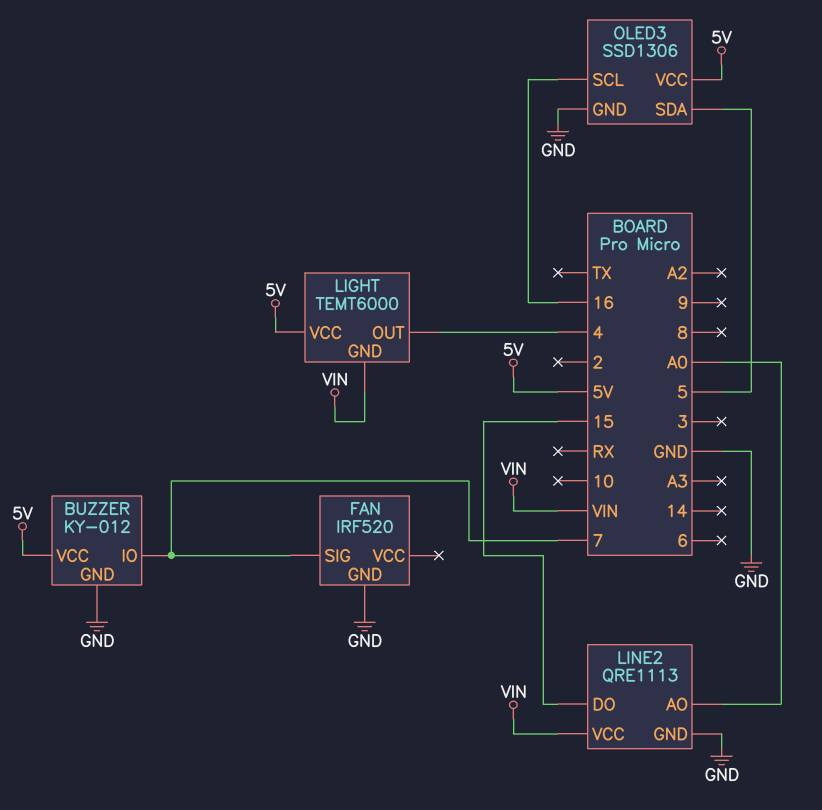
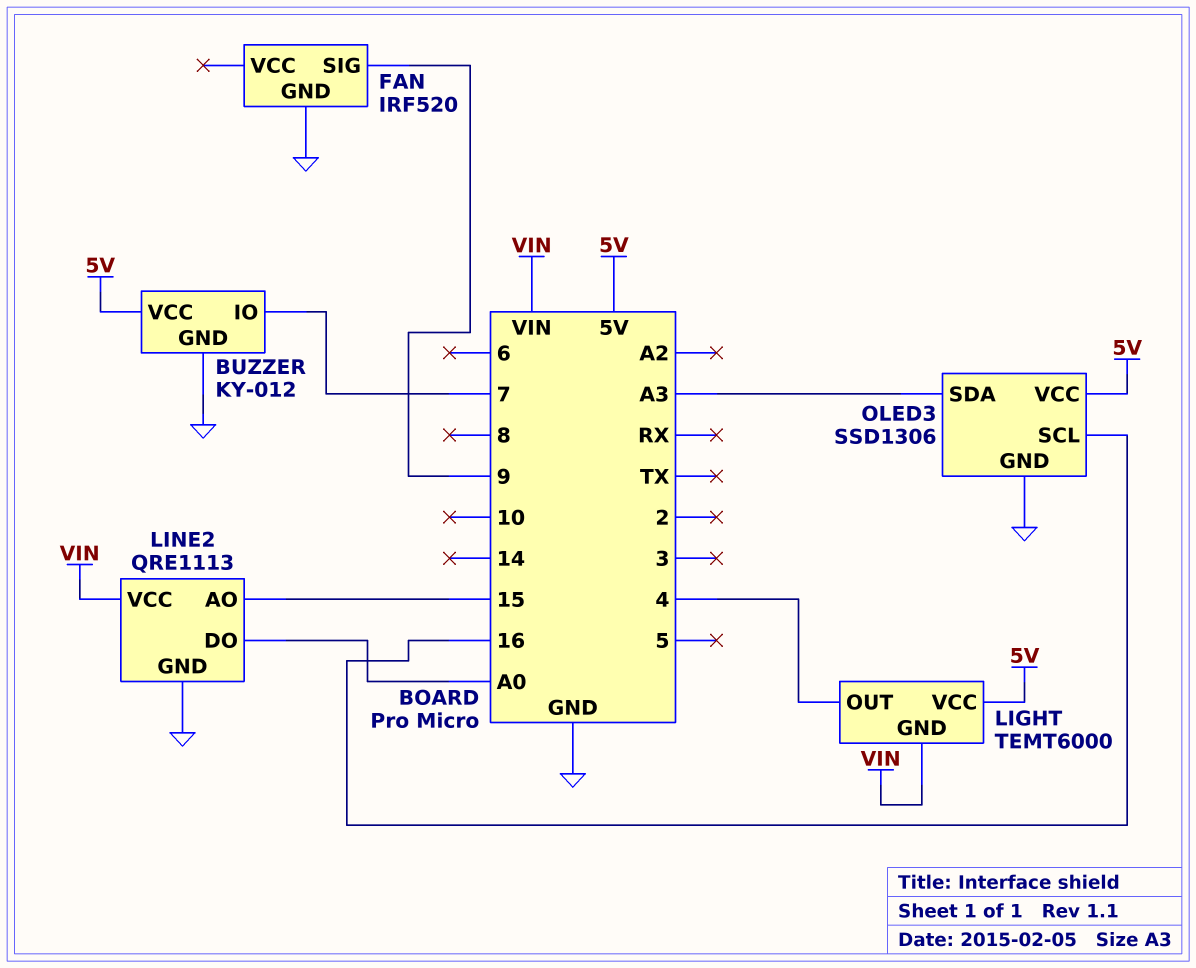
FAN pin SIG: 7 -> 9
LINE2 pin AO: A0 -> 15
LINE2 pin DO: 15 -> A0
OLED3 pin SDA: 5 -> A3

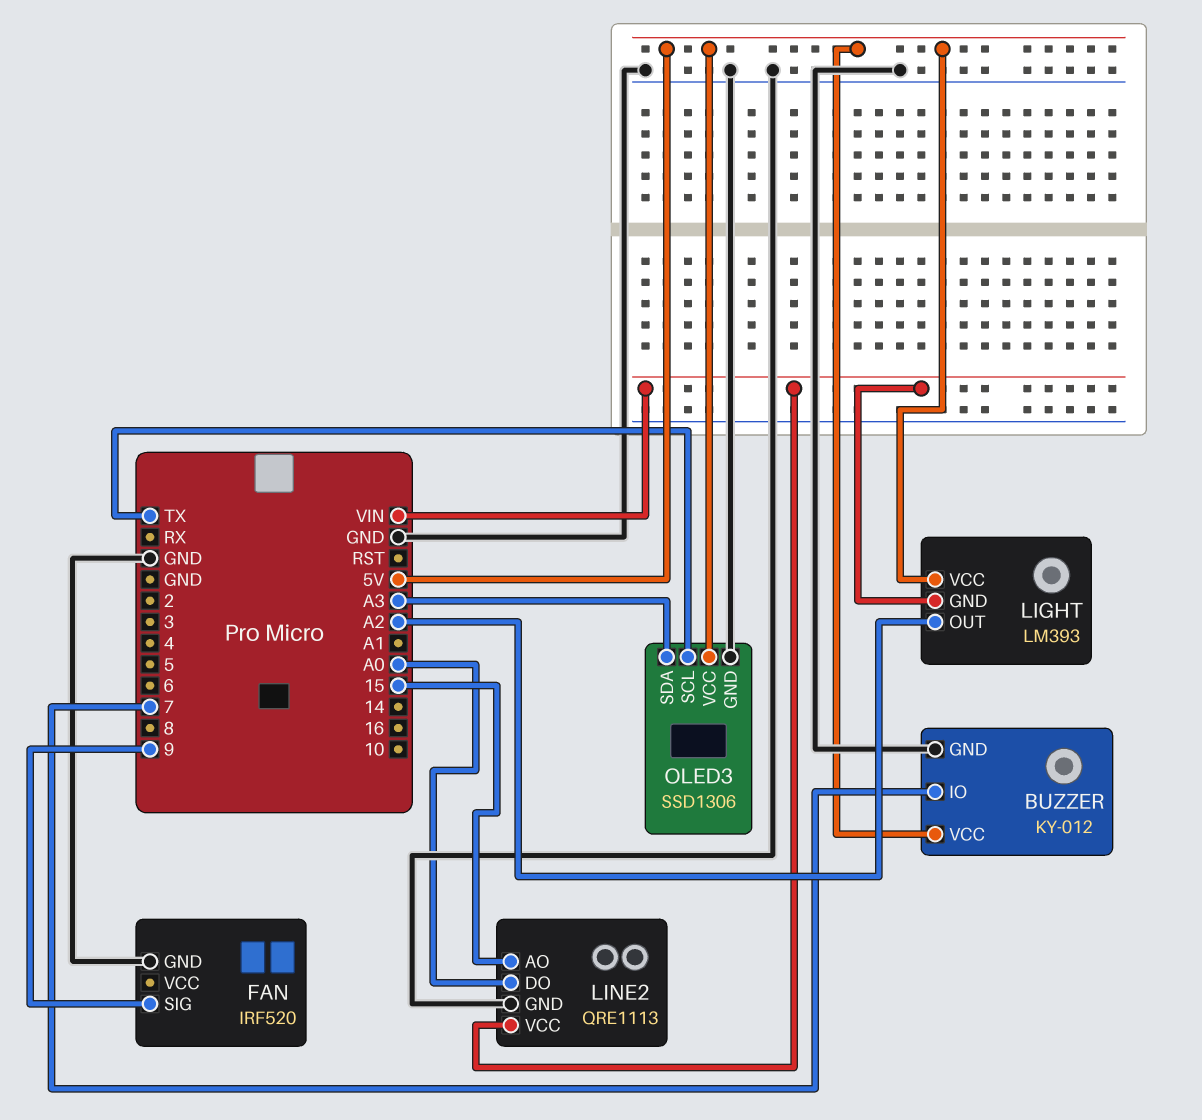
LIGHT: TEMT6000 -> LM393
LIGHT pin OUT: 4 -> A2
OLED3 pin SCL: 16 -> TX

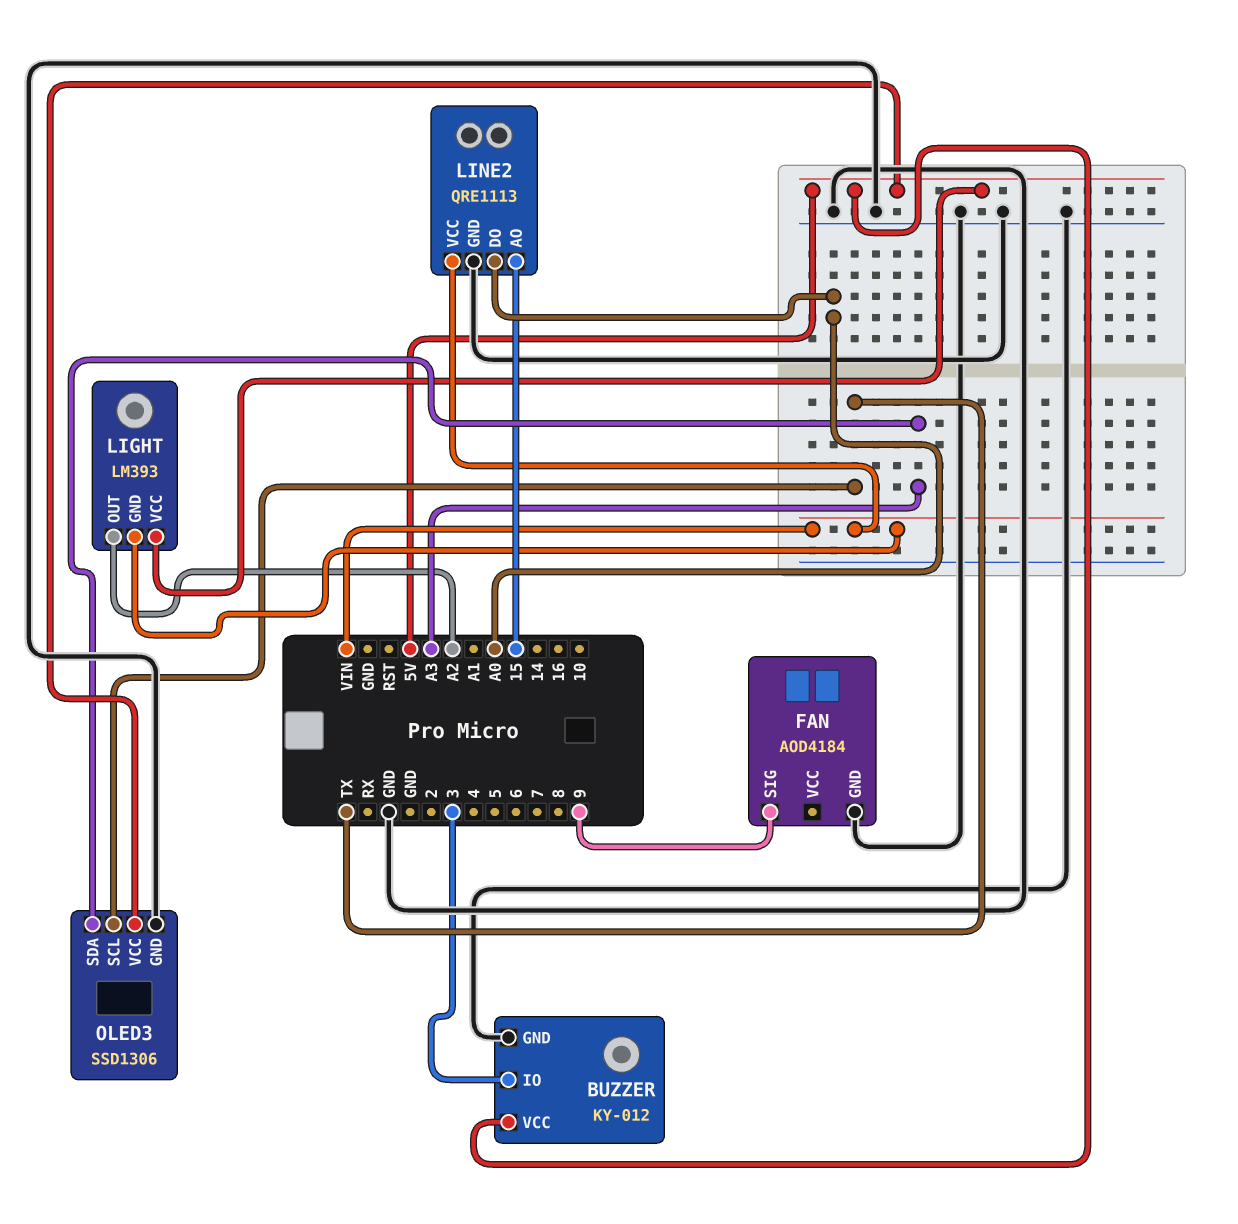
BUZZER pin IO: 7 -> 3
FAN: IRF520 -> AOD4184

